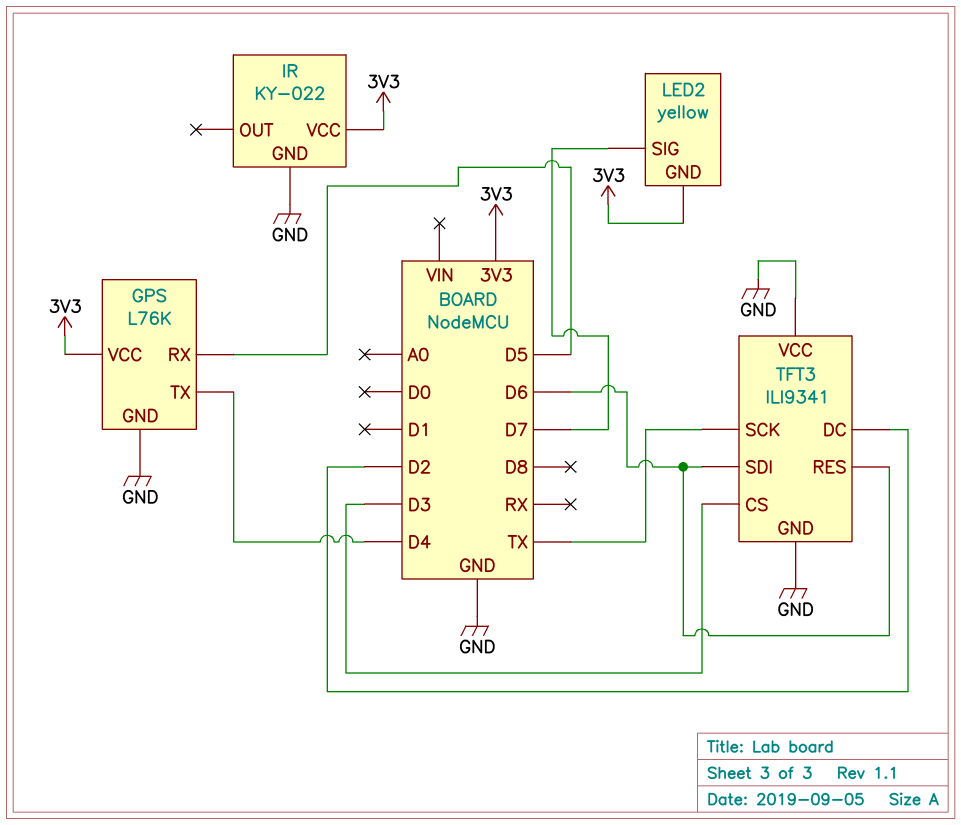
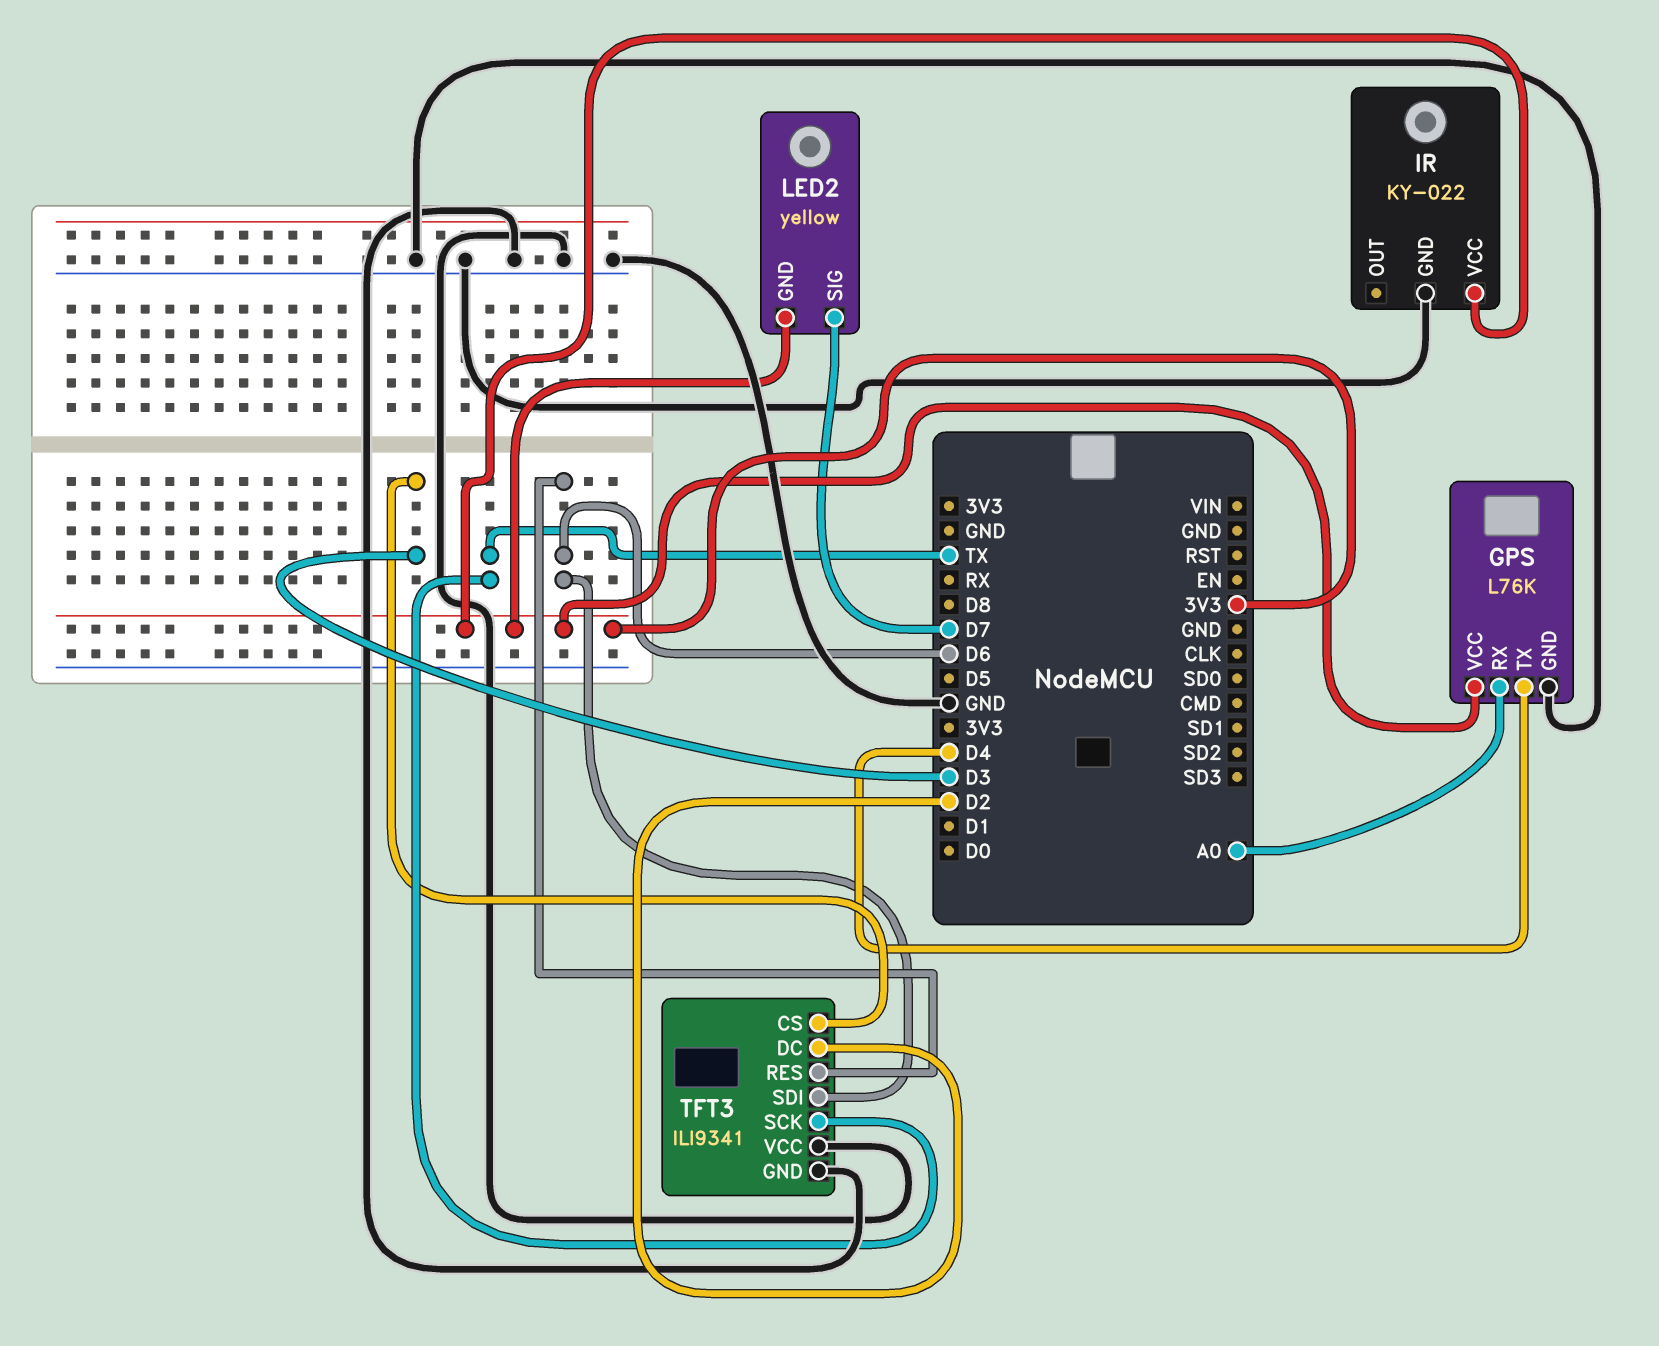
GPS pin RX: D5 -> A0

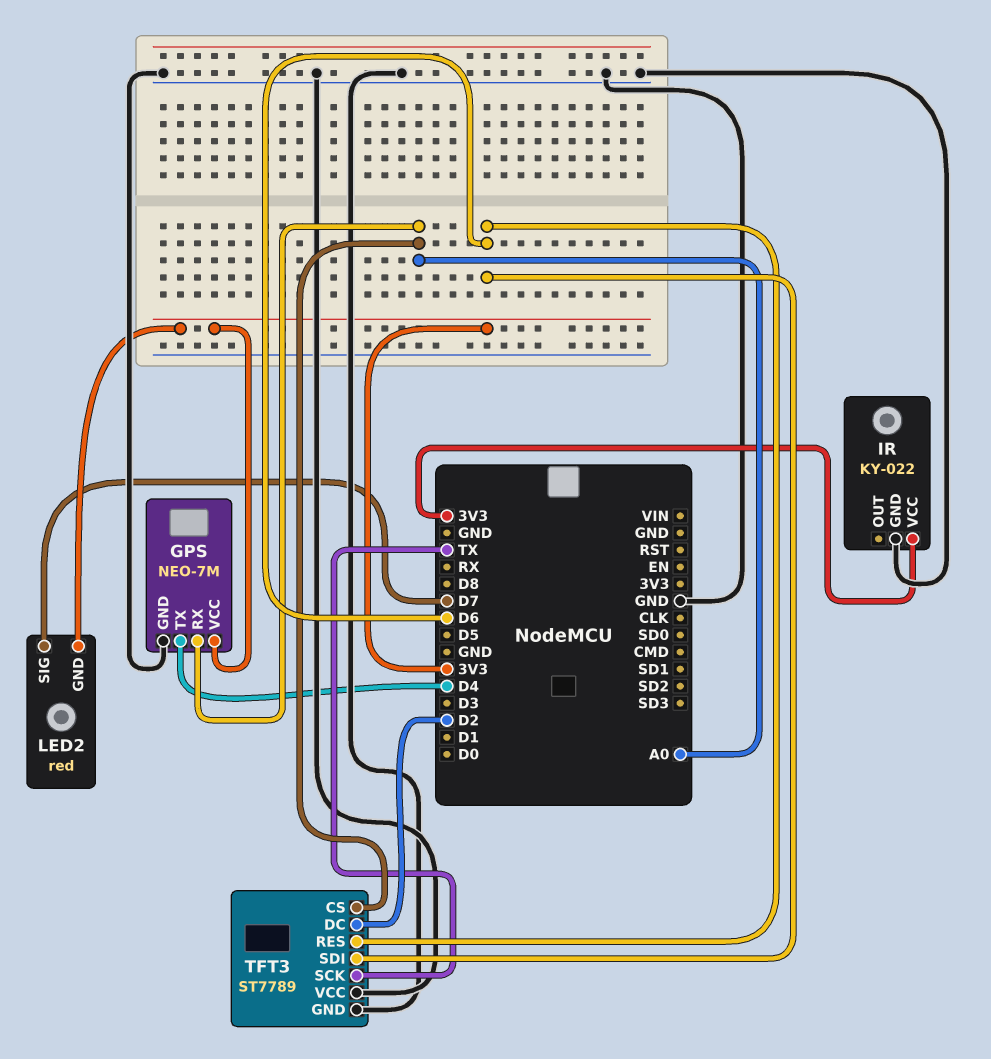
GPS: L76K -> NEO-7M
LED2: yellow -> red
TFT3: ILI9341 -> ST7789
TFT3 pin CS: D3 -> A0

